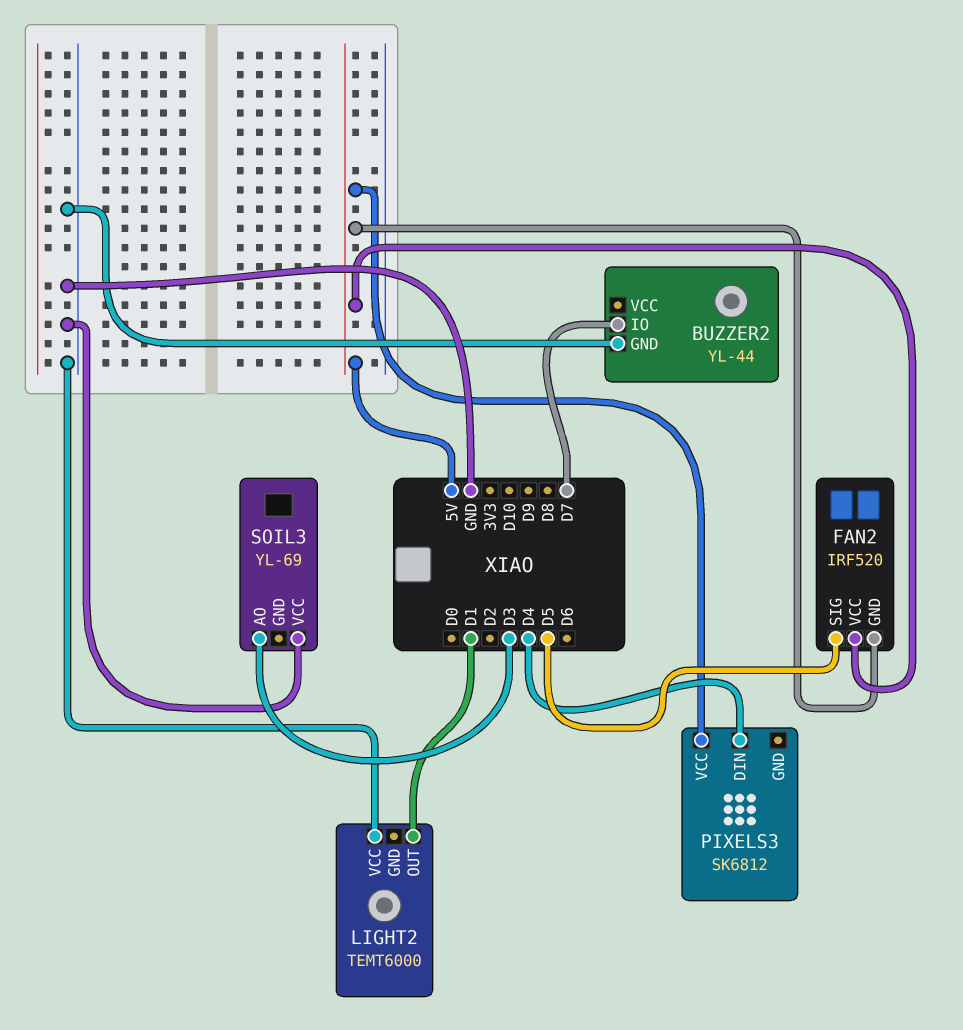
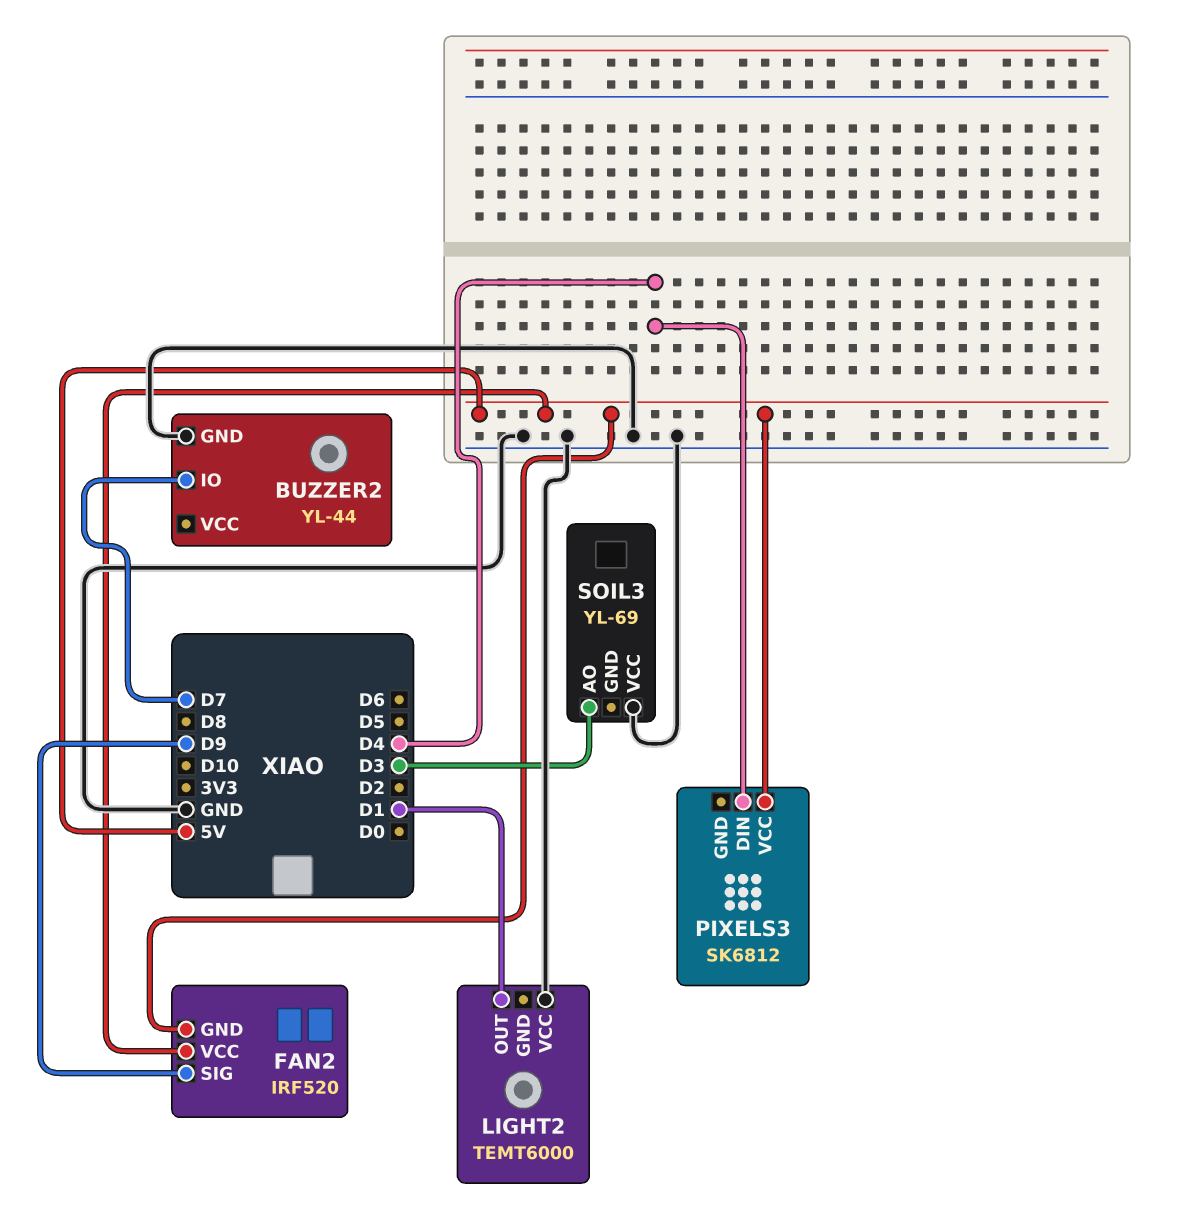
FAN2 pin SIG: D5 -> D9

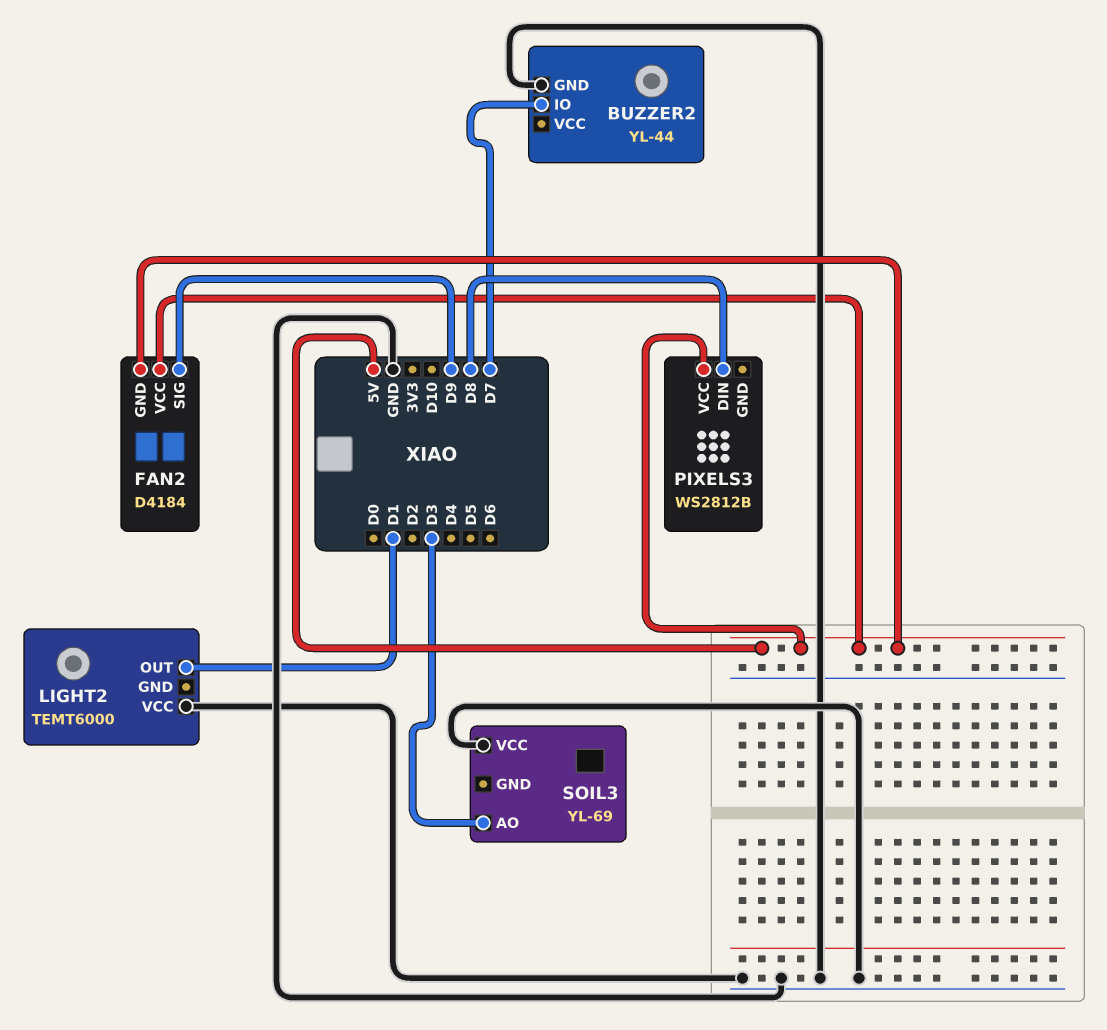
FAN2: IRF520 -> D4184
PIXELS3: SK6812 -> WS2812B
PIXELS3 pin DIN: D4 -> D8

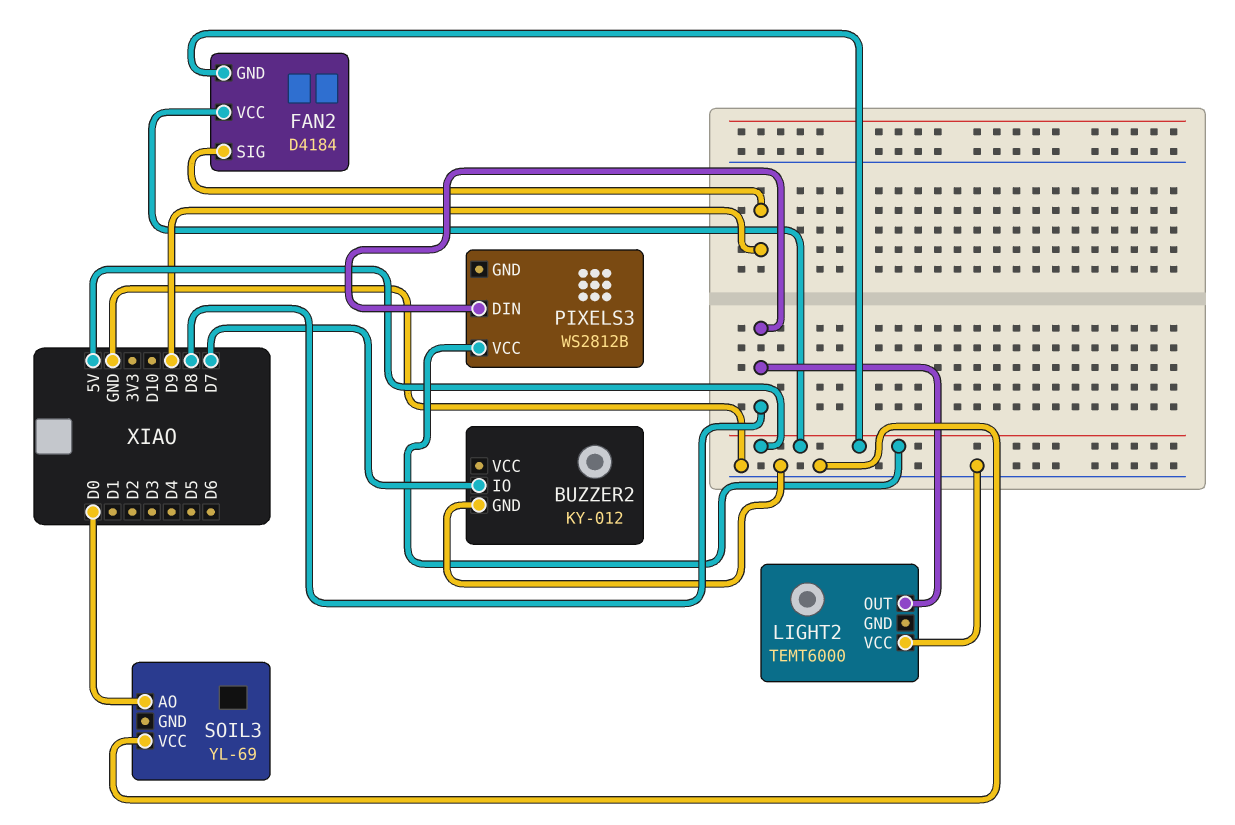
BUZZER2: YL-44 -> KY-012
LIGHT2 pin OUT: D1 -> D8
SOIL3 pin AO: D3 -> D0

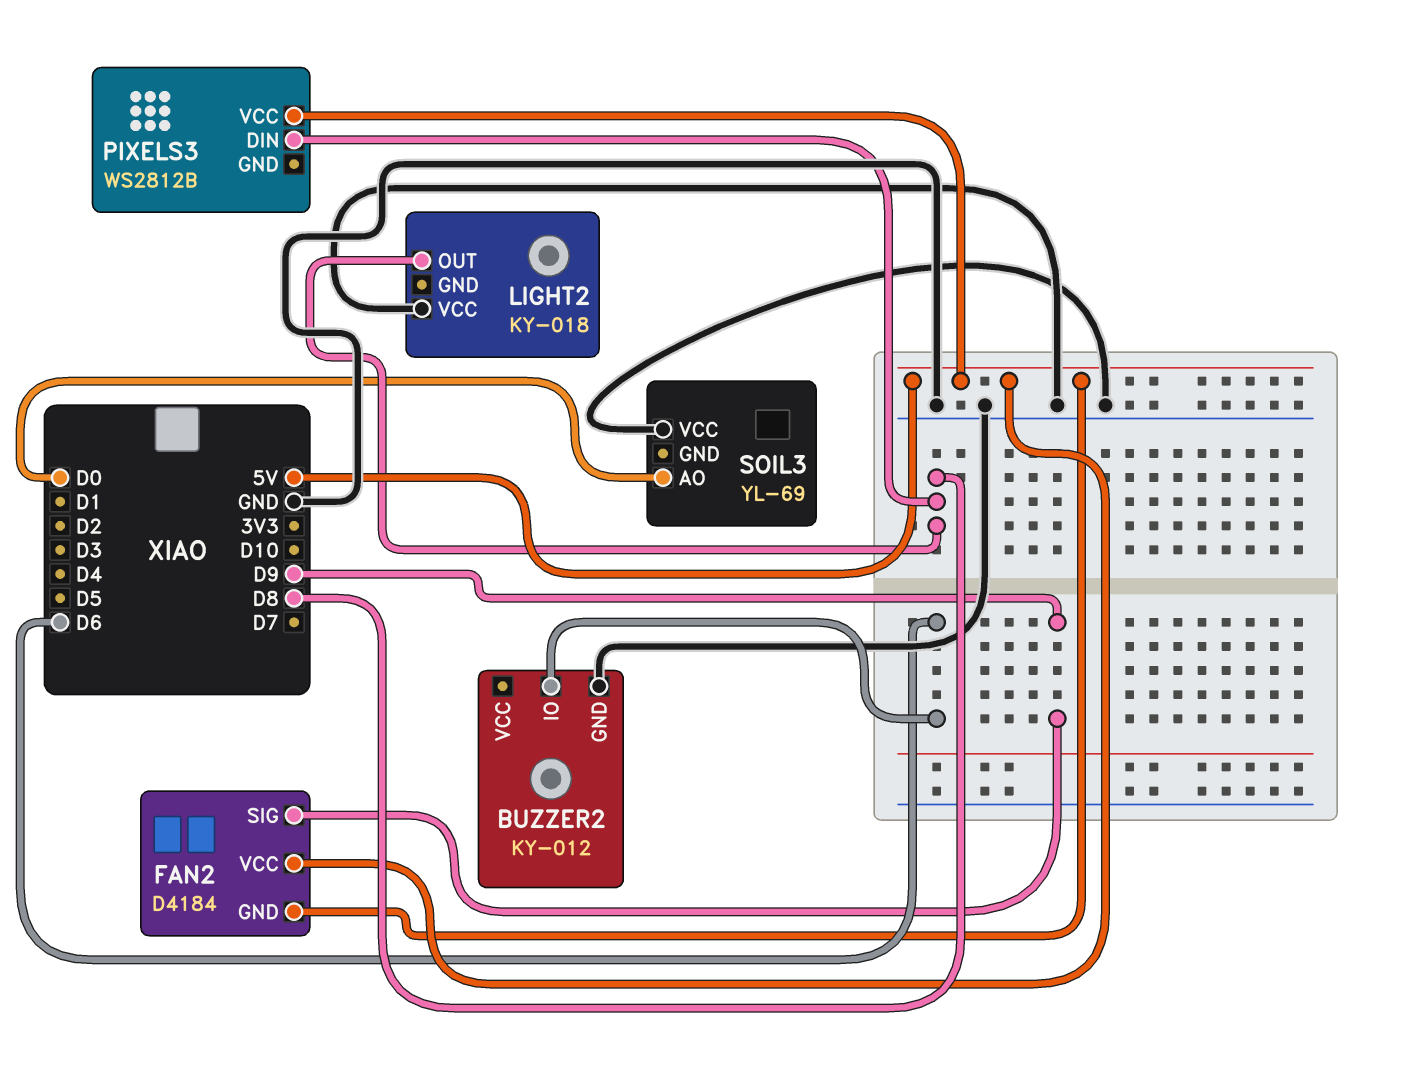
BUZZER2 pin IO: D7 -> D6
LIGHT2: TEMT6000 -> KY-018

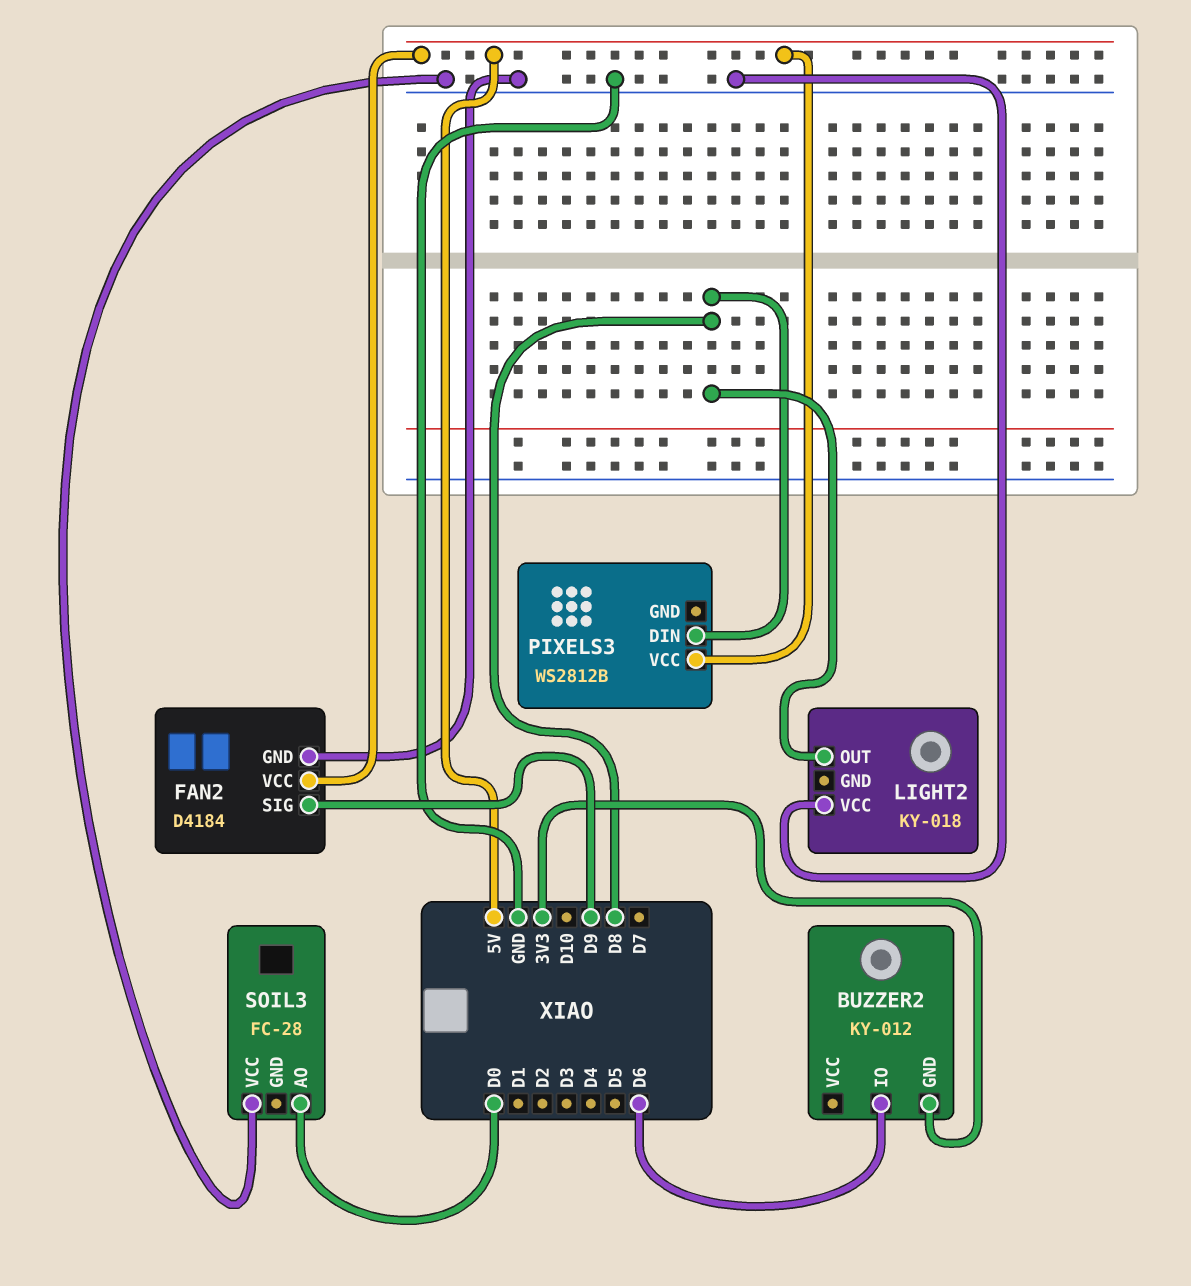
BUZZER2 pin GND: GND -> 3V3
FAN2 pin GND: 5V -> GND
SOIL3: YL-69 -> FC-28

